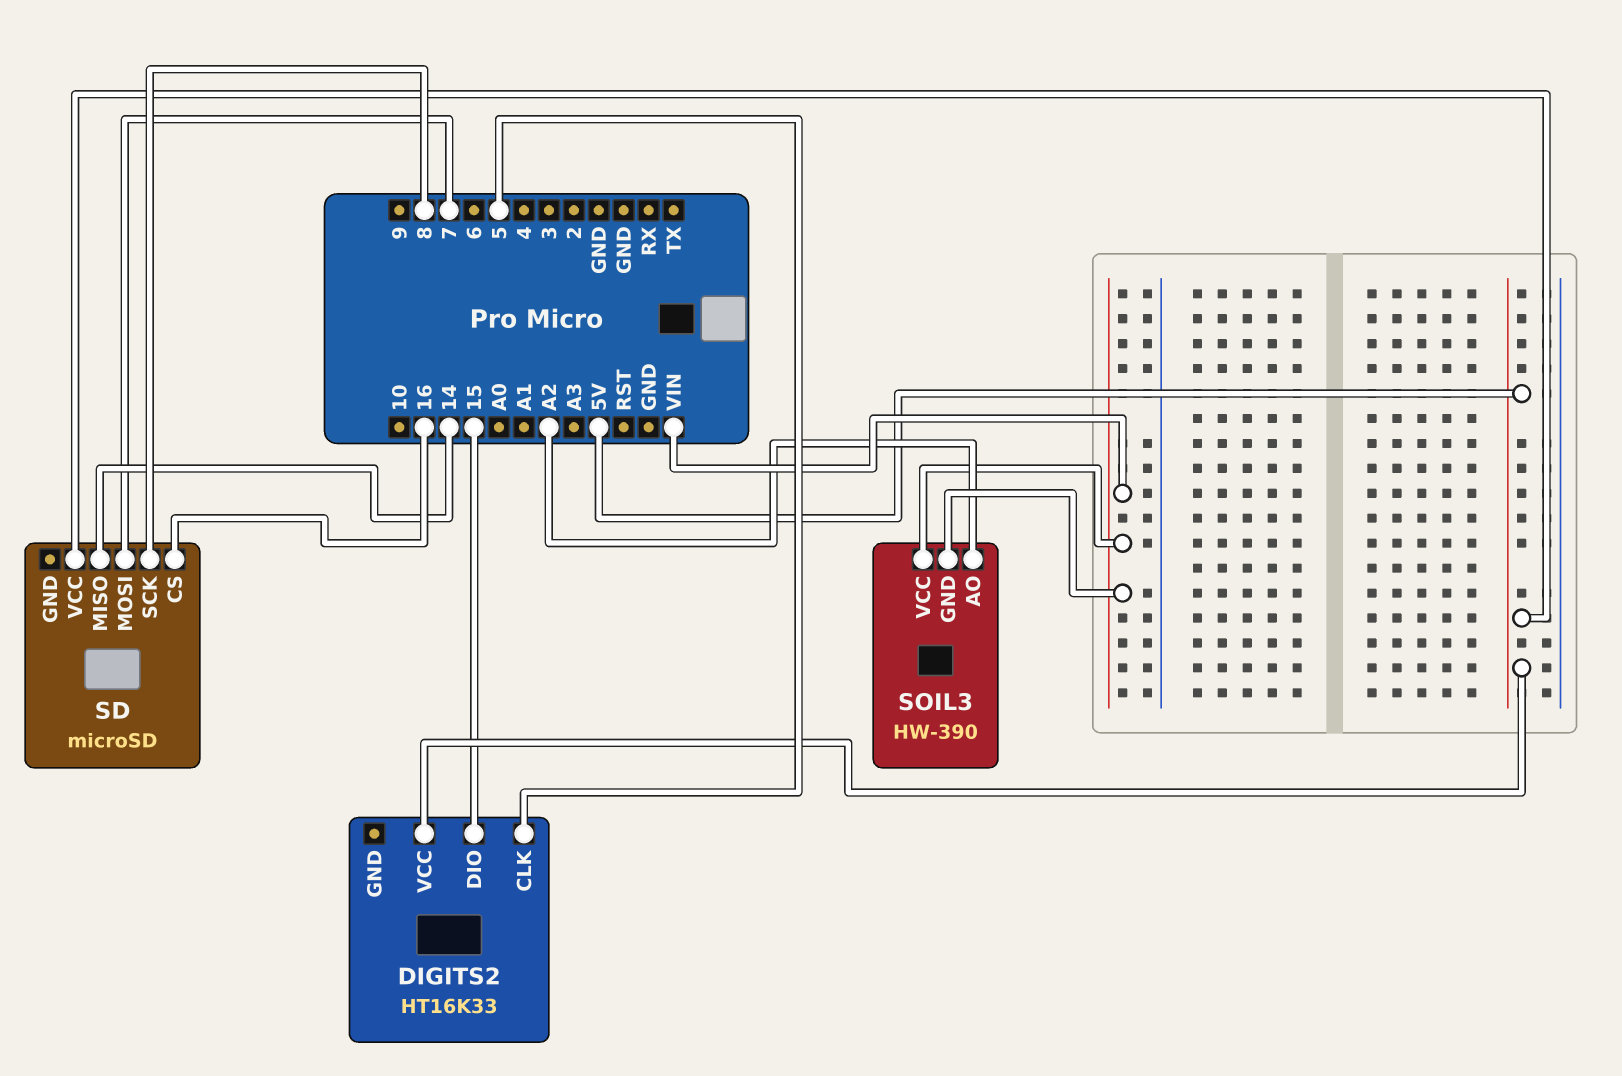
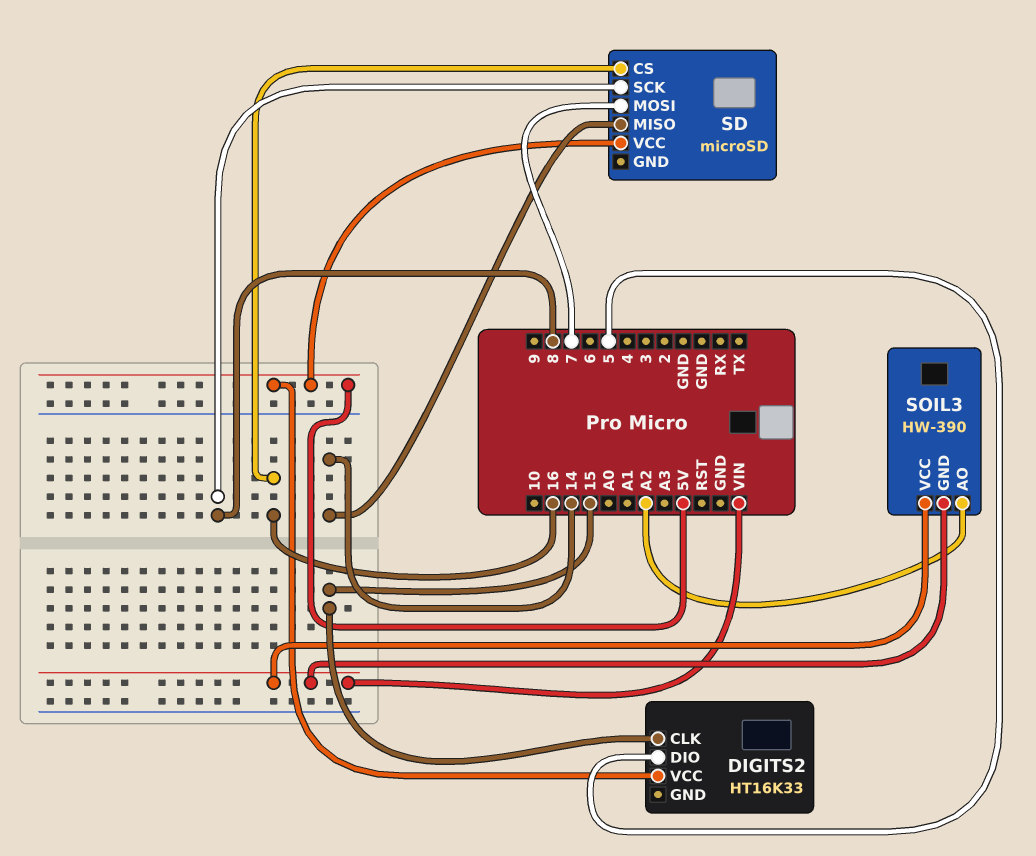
DIGITS2 pin CLK: 5 -> 15
DIGITS2 pin DIO: 15 -> 5

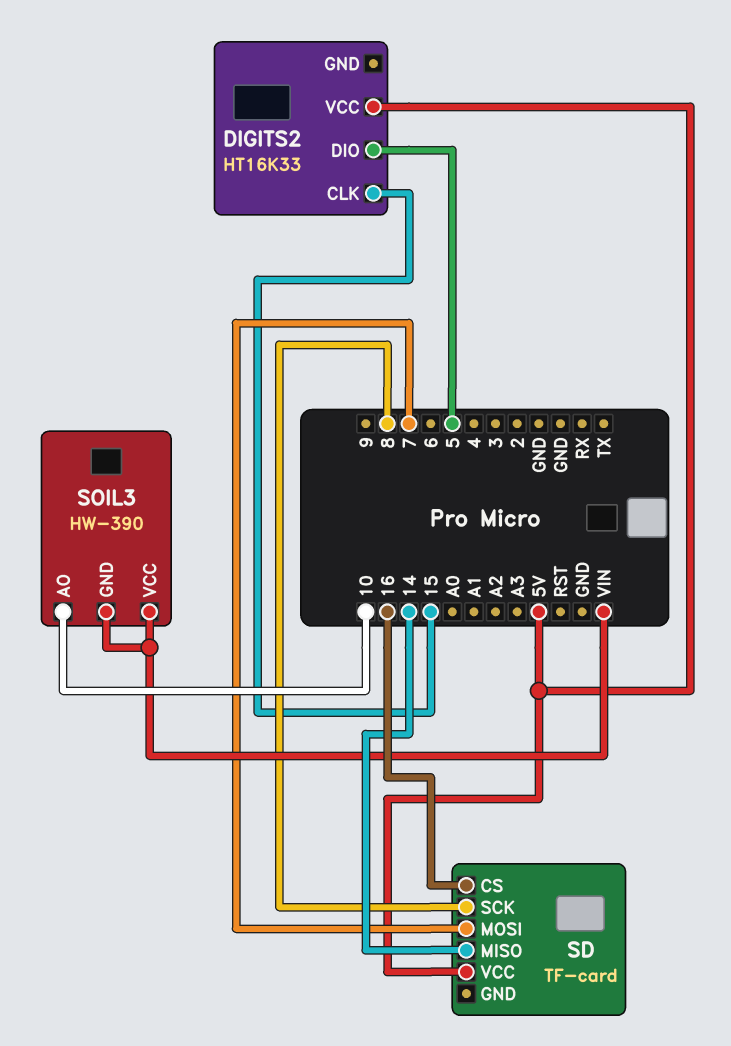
SD: microSD -> TF-card
SOIL3 pin AO: A2 -> 10

